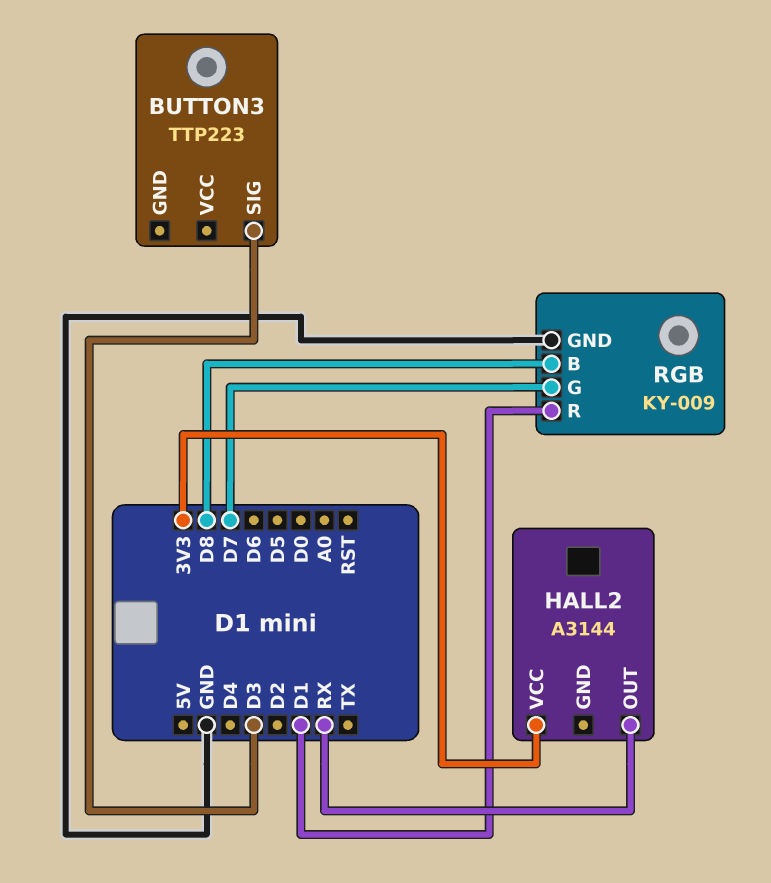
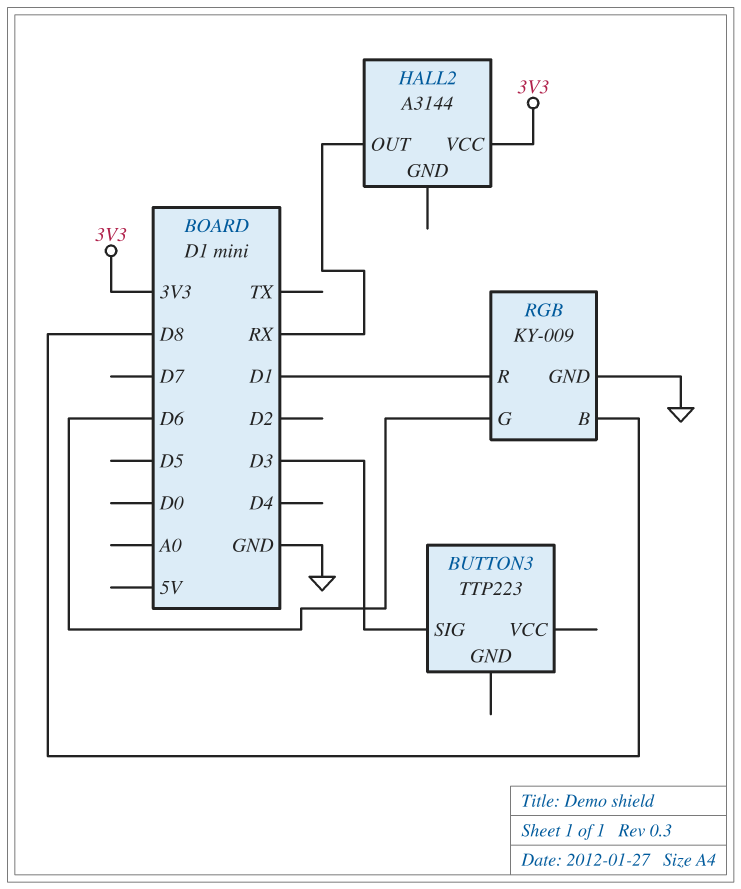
RGB pin G: D7 -> D6

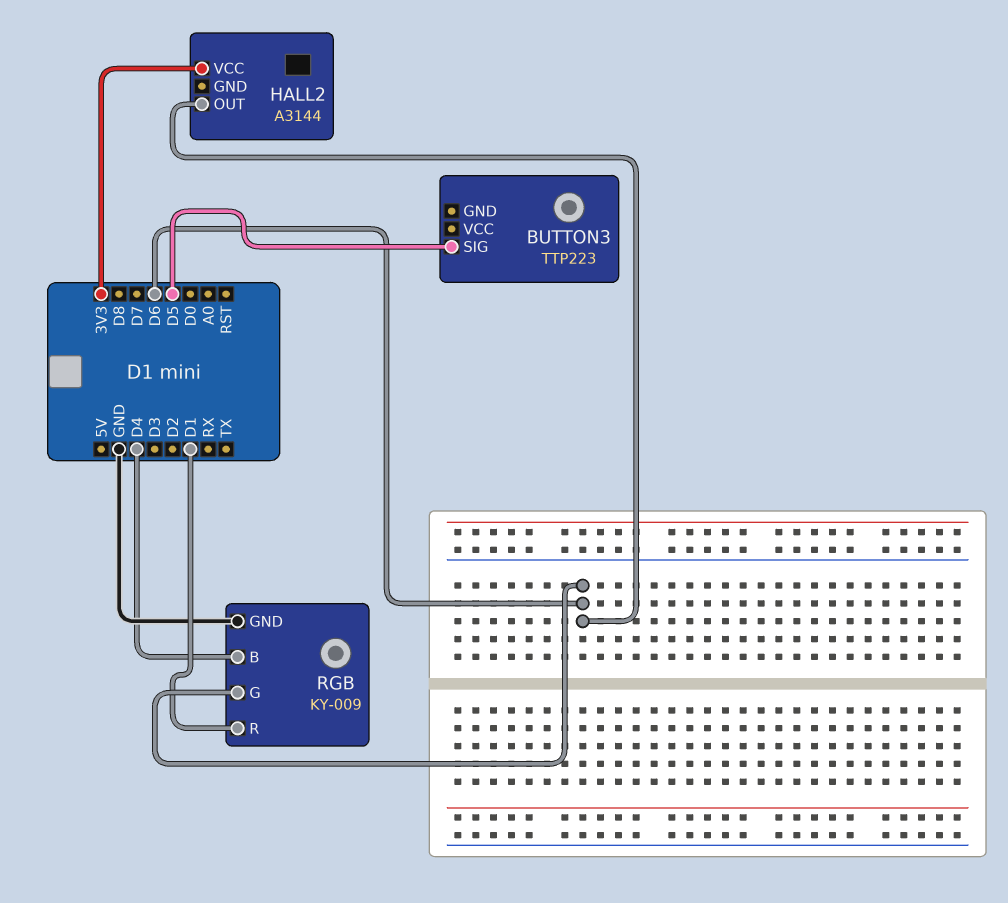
BUTTON3 pin SIG: D3 -> D5
HALL2 pin OUT: RX -> D6
RGB pin B: D8 -> D4

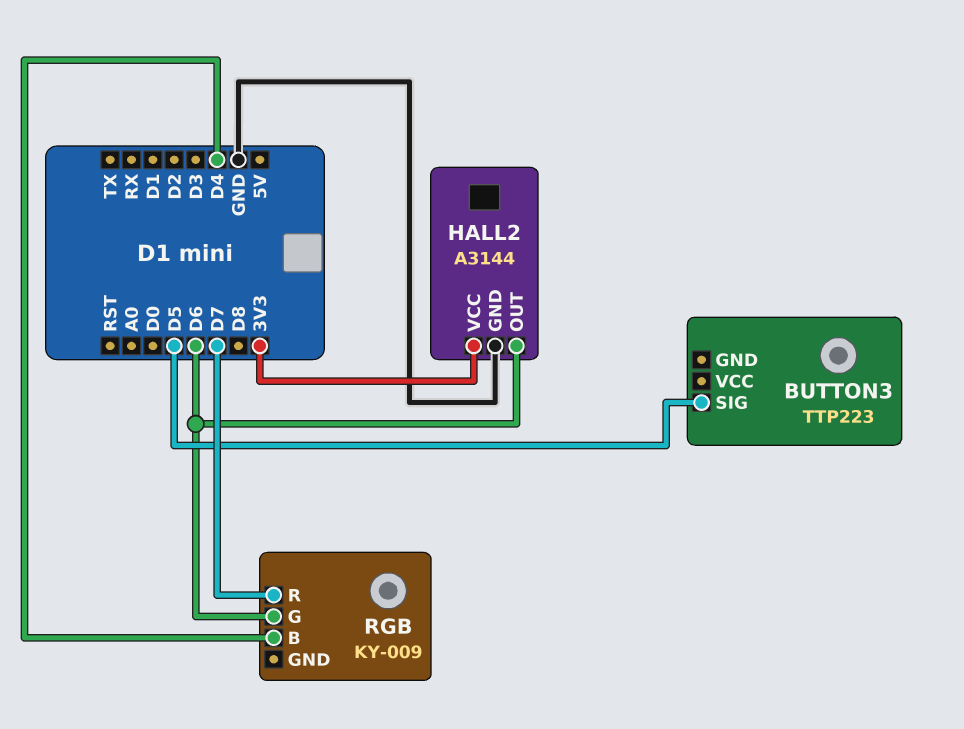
HALL2 pin GND: none -> GND
RGB pin GND: GND -> none
RGB pin R: D1 -> D7

